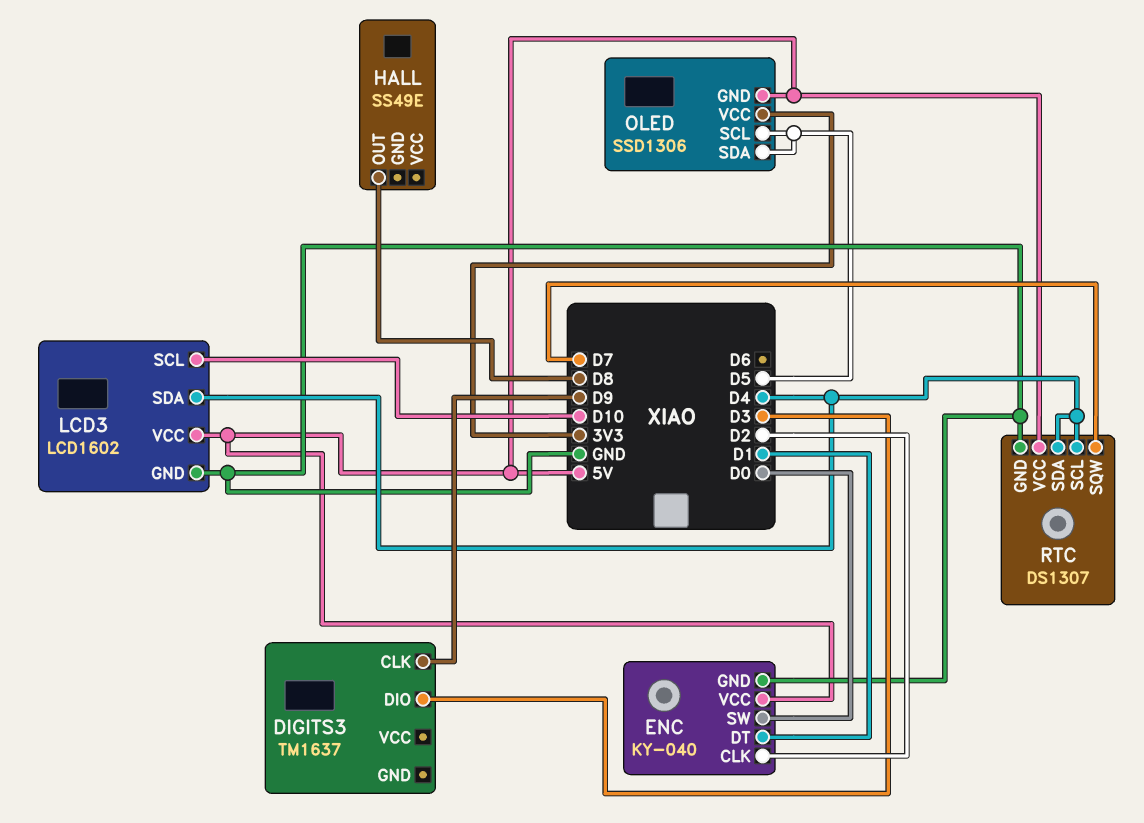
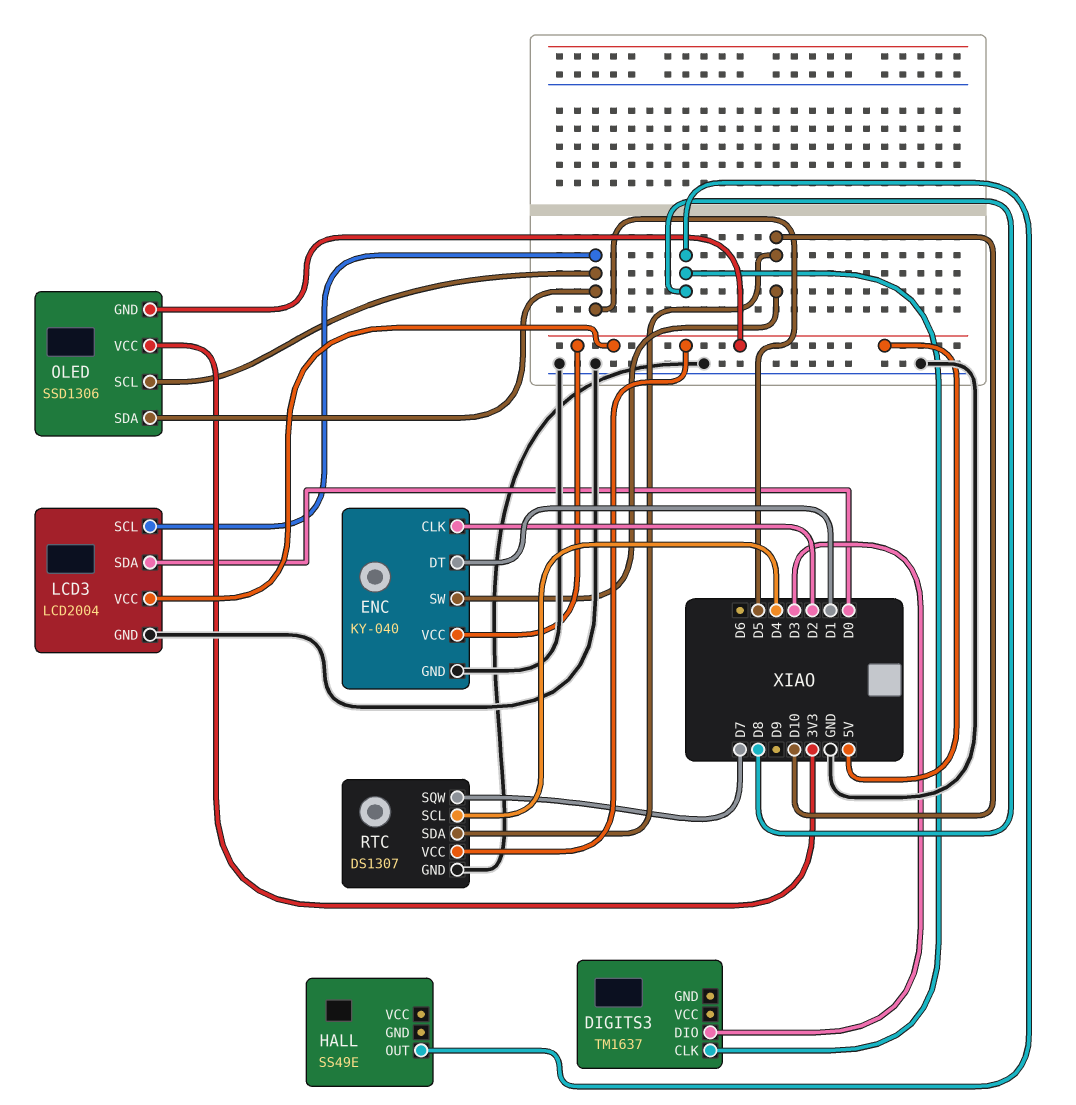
DIGITS3 pin CLK: D9 -> D8
ENC pin SW: D0 -> D10
LCD3: LCD1602 -> LCD2004
LCD3 pin SCL: D10 -> D5
LCD3 pin SDA: D4 -> D0
RTC pin SDA: D4 -> D10

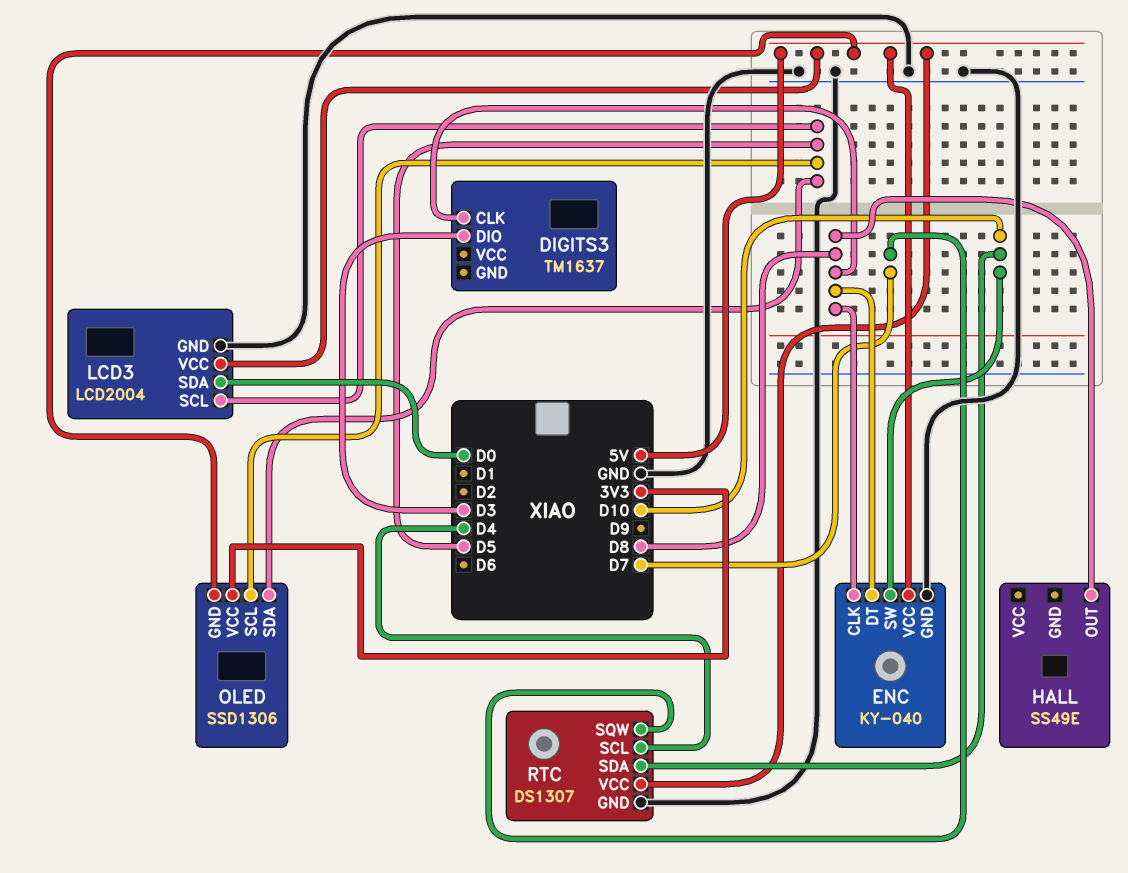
ENC pin CLK: D2 -> D8
ENC pin DT: D1 -> D8

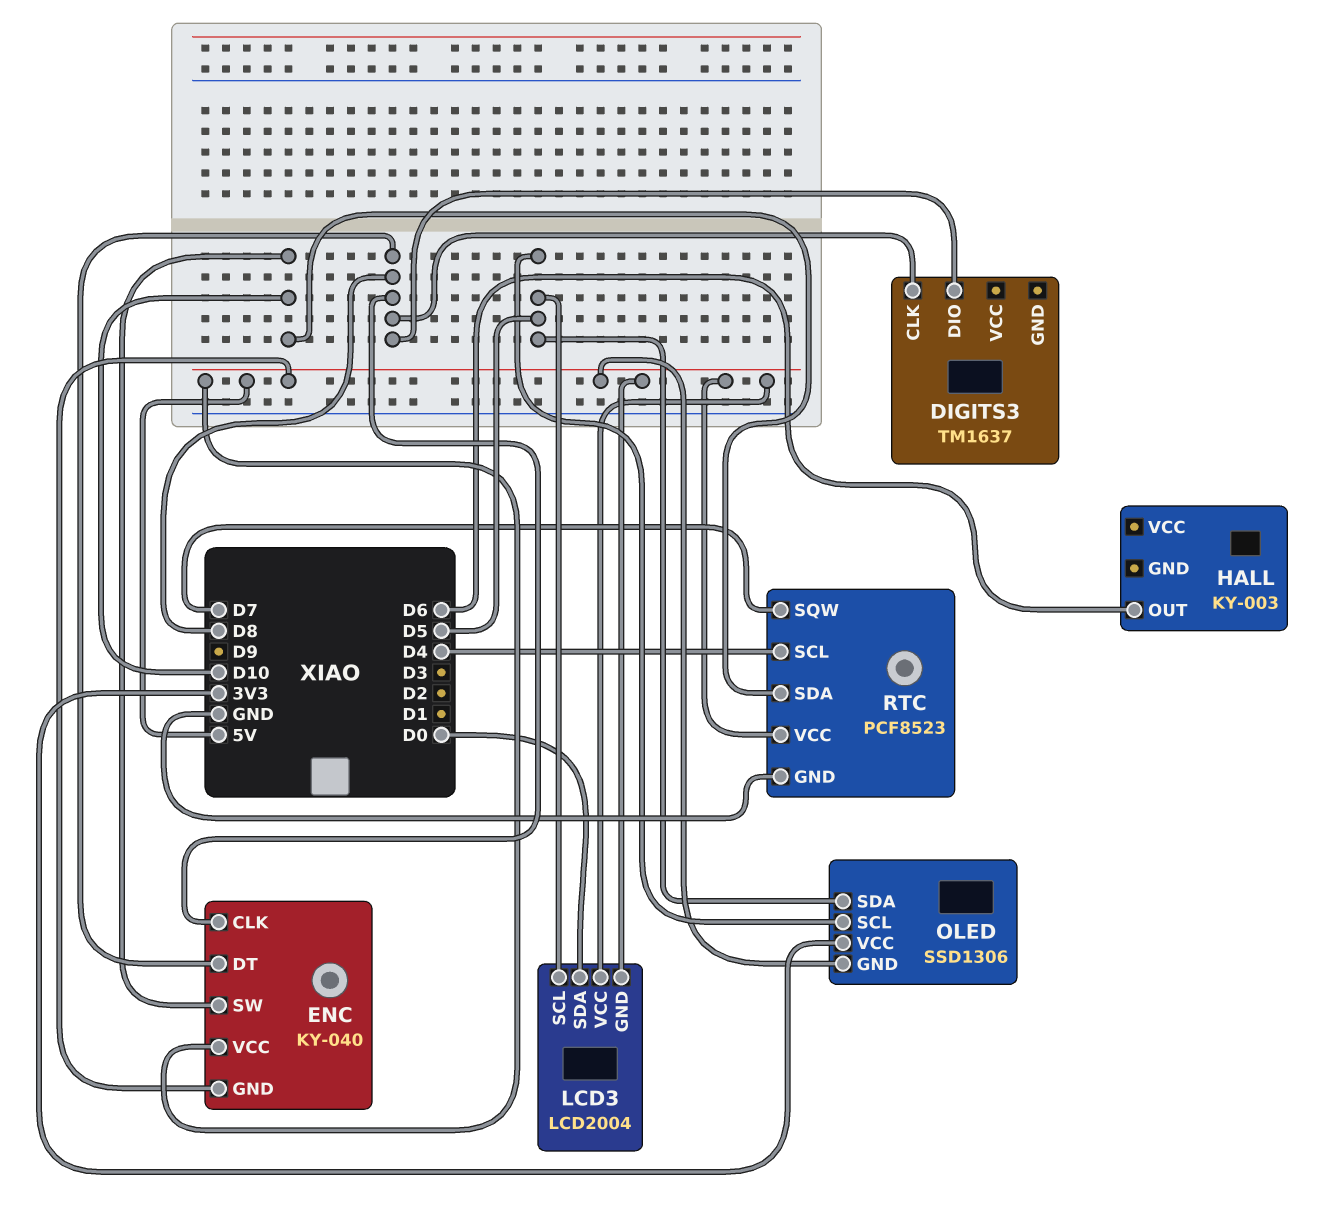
DIGITS3 pin DIO: D3 -> D8
ENC pin GND: GND -> 5V
HALL: SS49E -> KY-003
HALL pin OUT: D8 -> D6
LCD3 pin GND: GND -> 5V
RTC: DS1307 -> PCF8523

